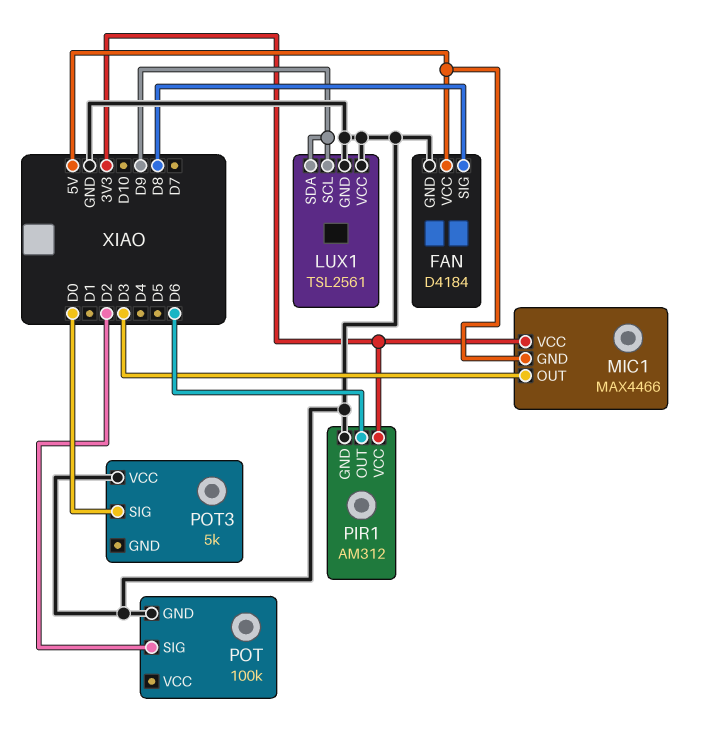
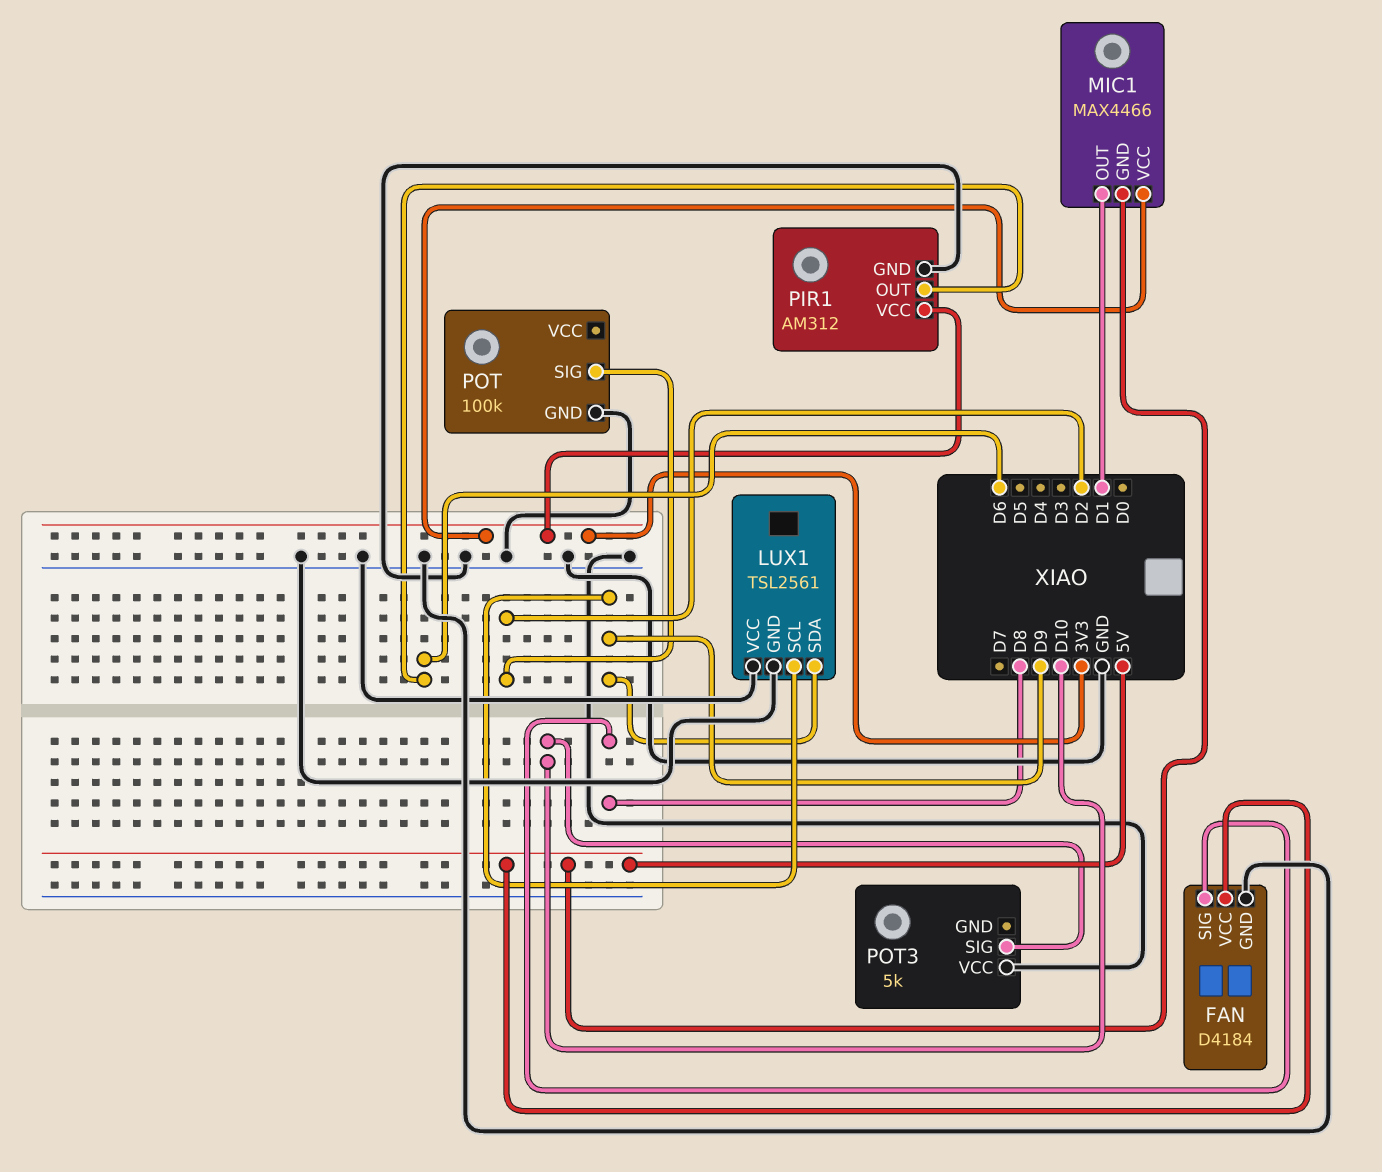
MIC1 pin OUT: D3 -> D1
POT3 pin SIG: D0 -> D10

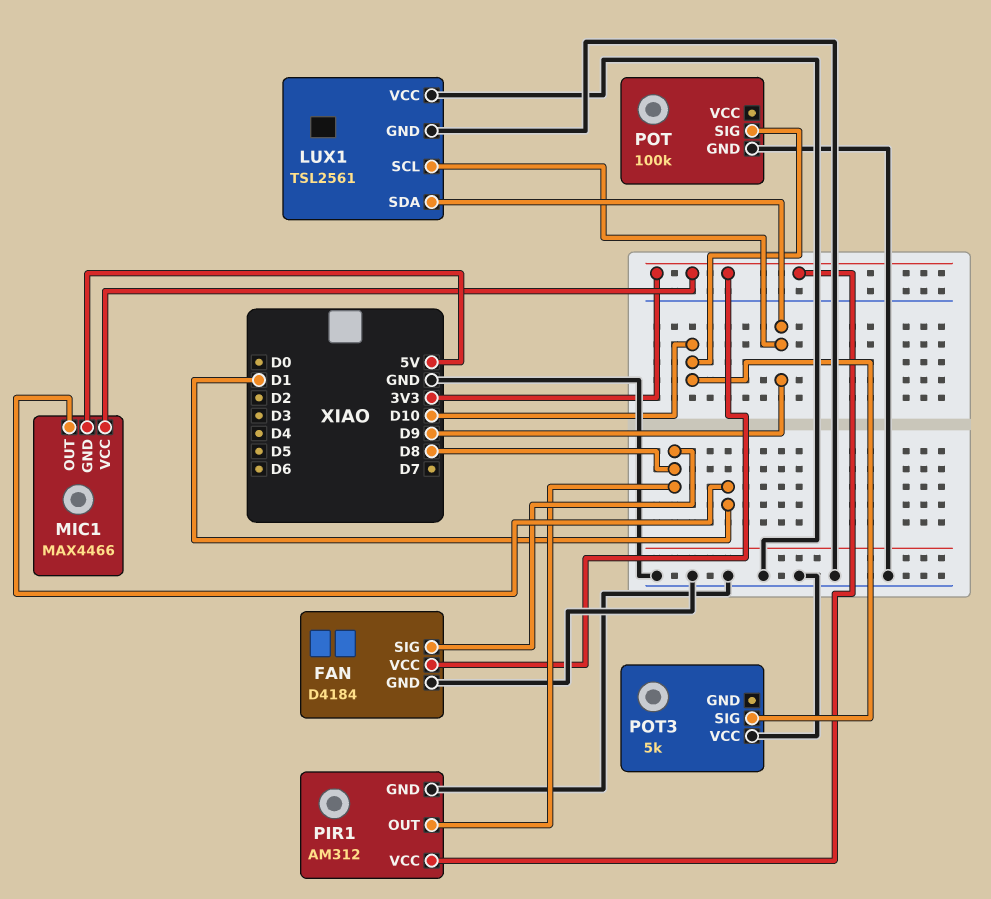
FAN pin VCC: 5V -> 3V3
PIR1 pin OUT: D6 -> D8
POT pin SIG: D2 -> D10

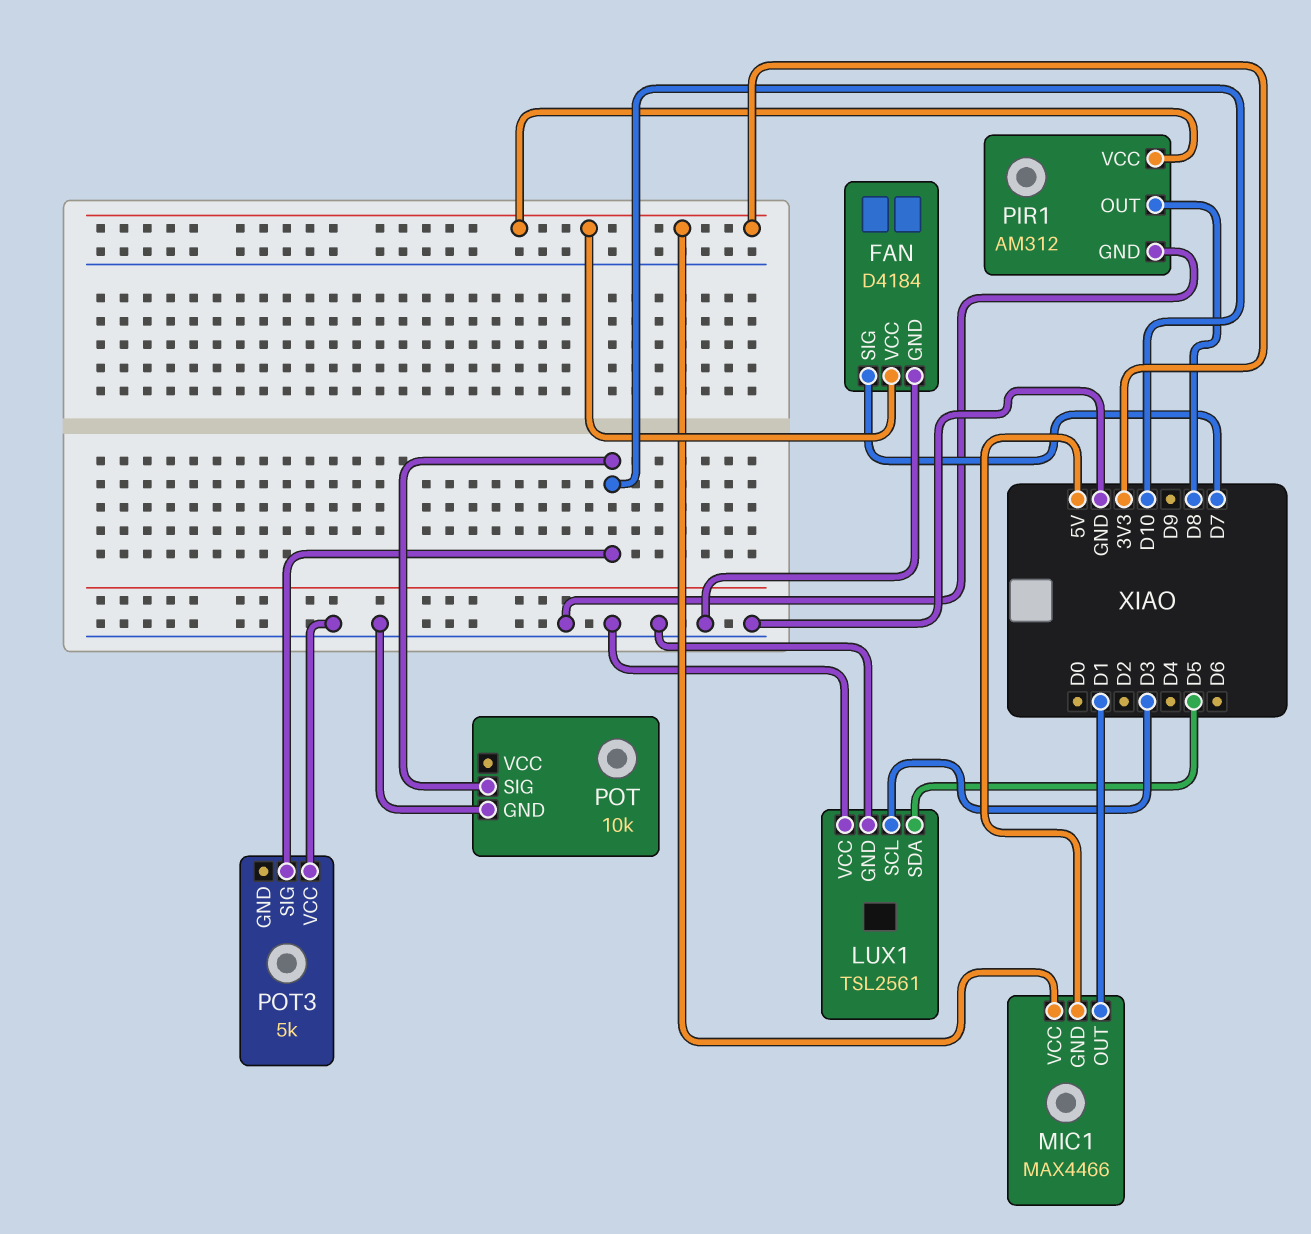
FAN pin SIG: D8 -> D7
LUX1 pin SCL: D9 -> D3
LUX1 pin SDA: D9 -> D5
POT: 100k -> 10k

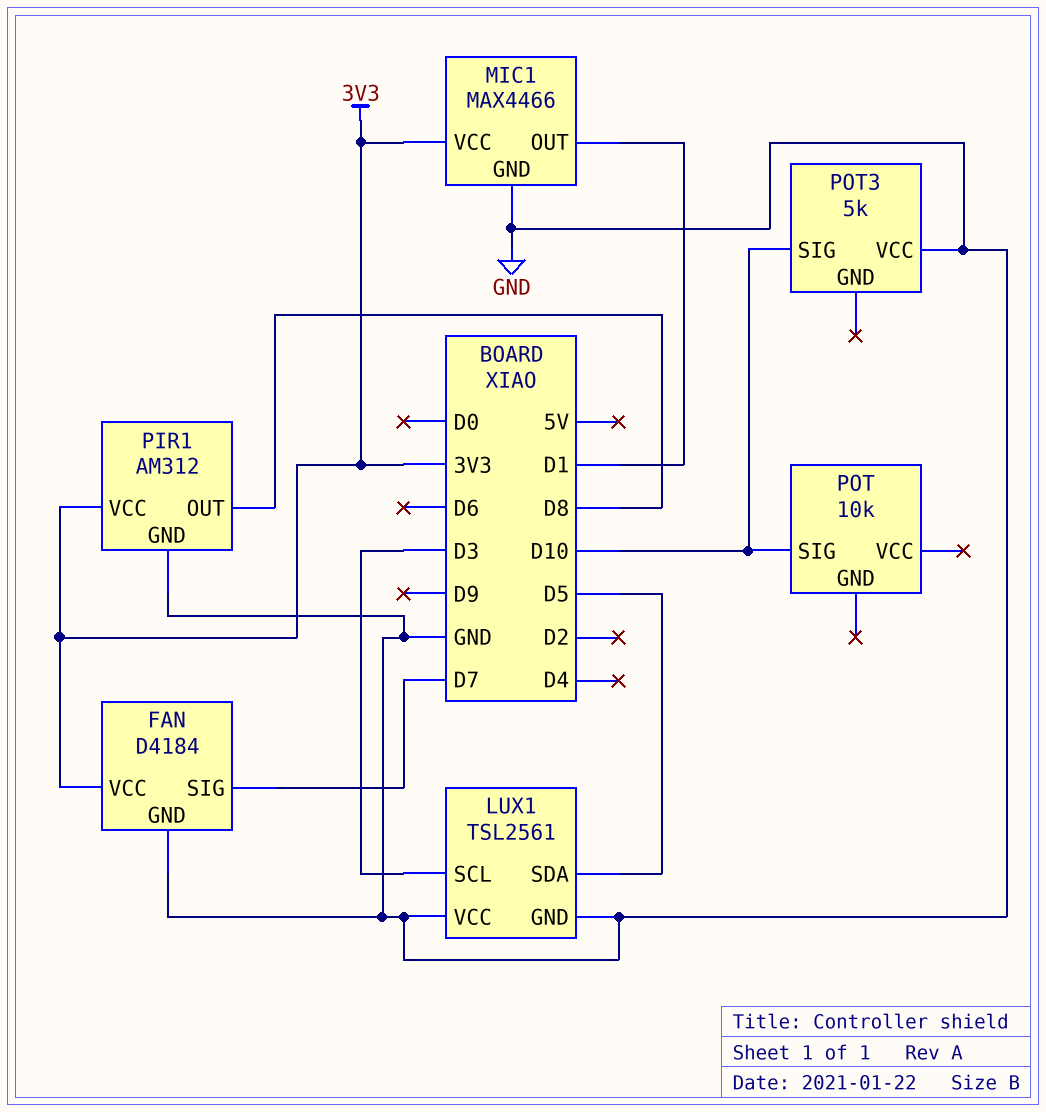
MIC1 pin GND: 5V -> GND
POT pin GND: GND -> none

